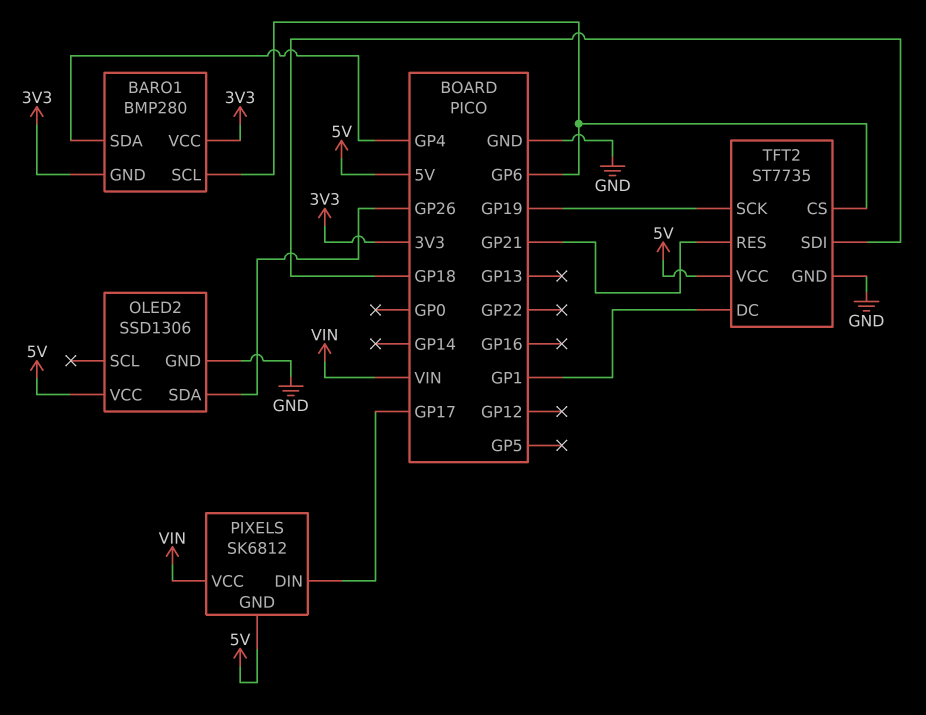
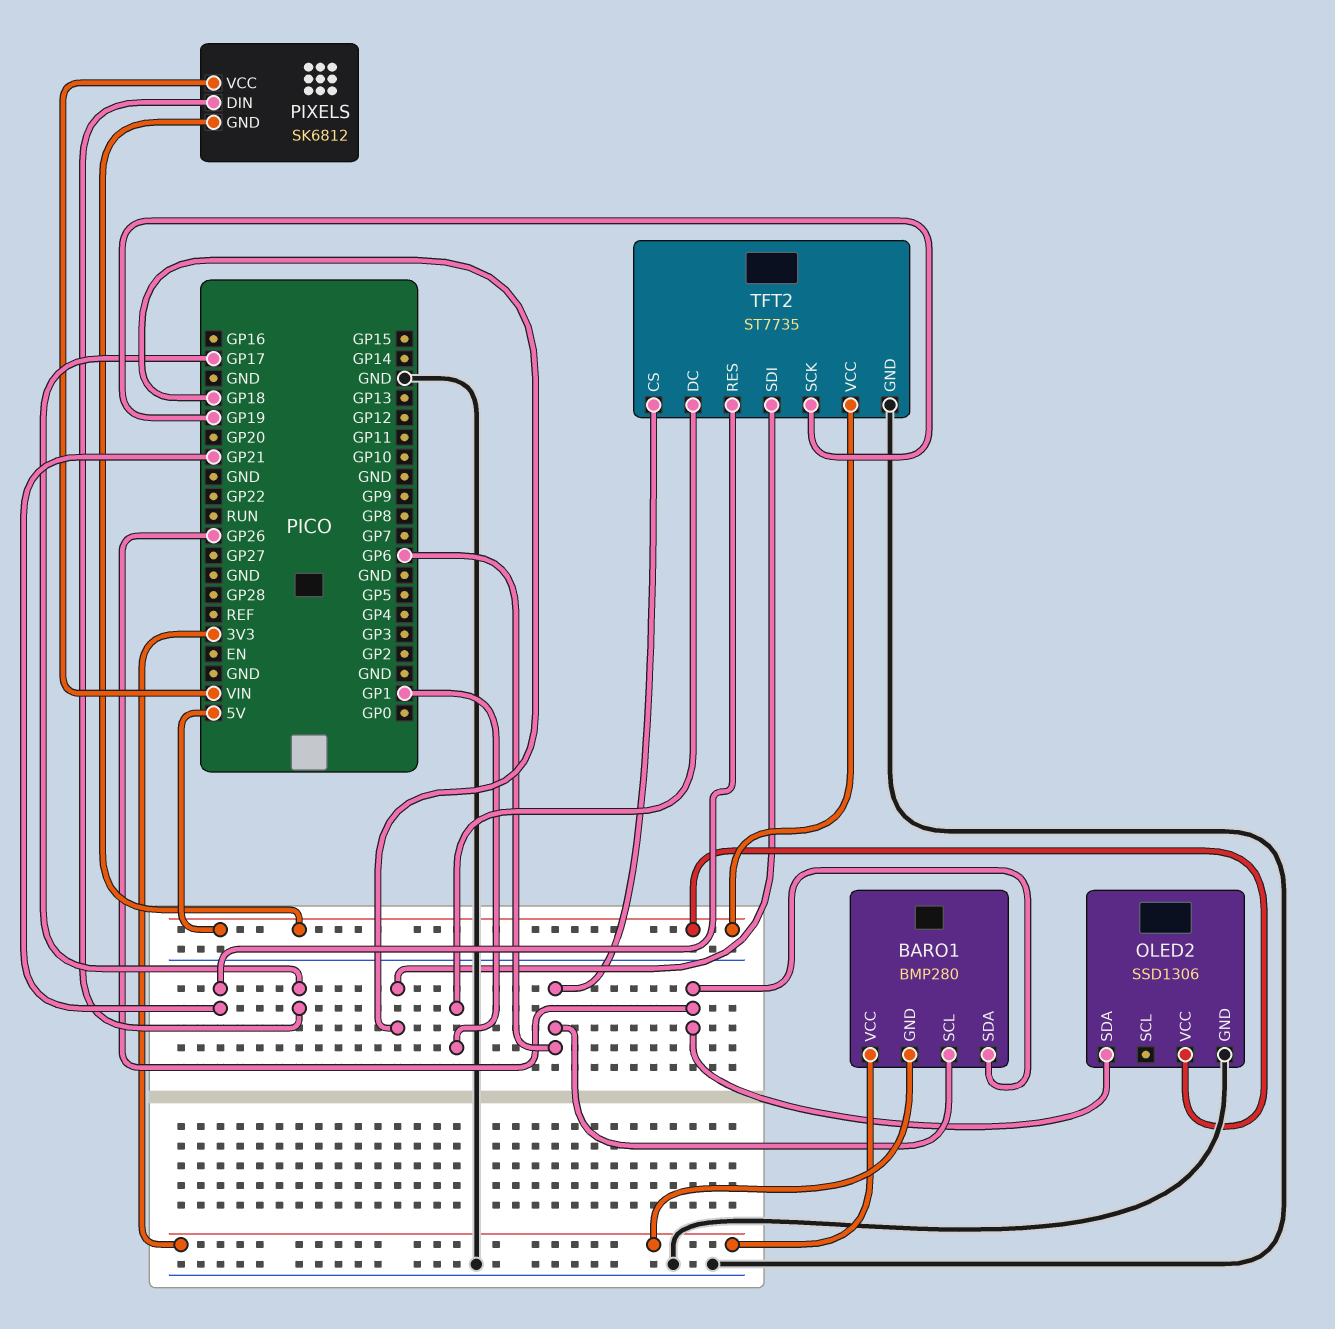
BARO1 pin SDA: GP4 -> GP26

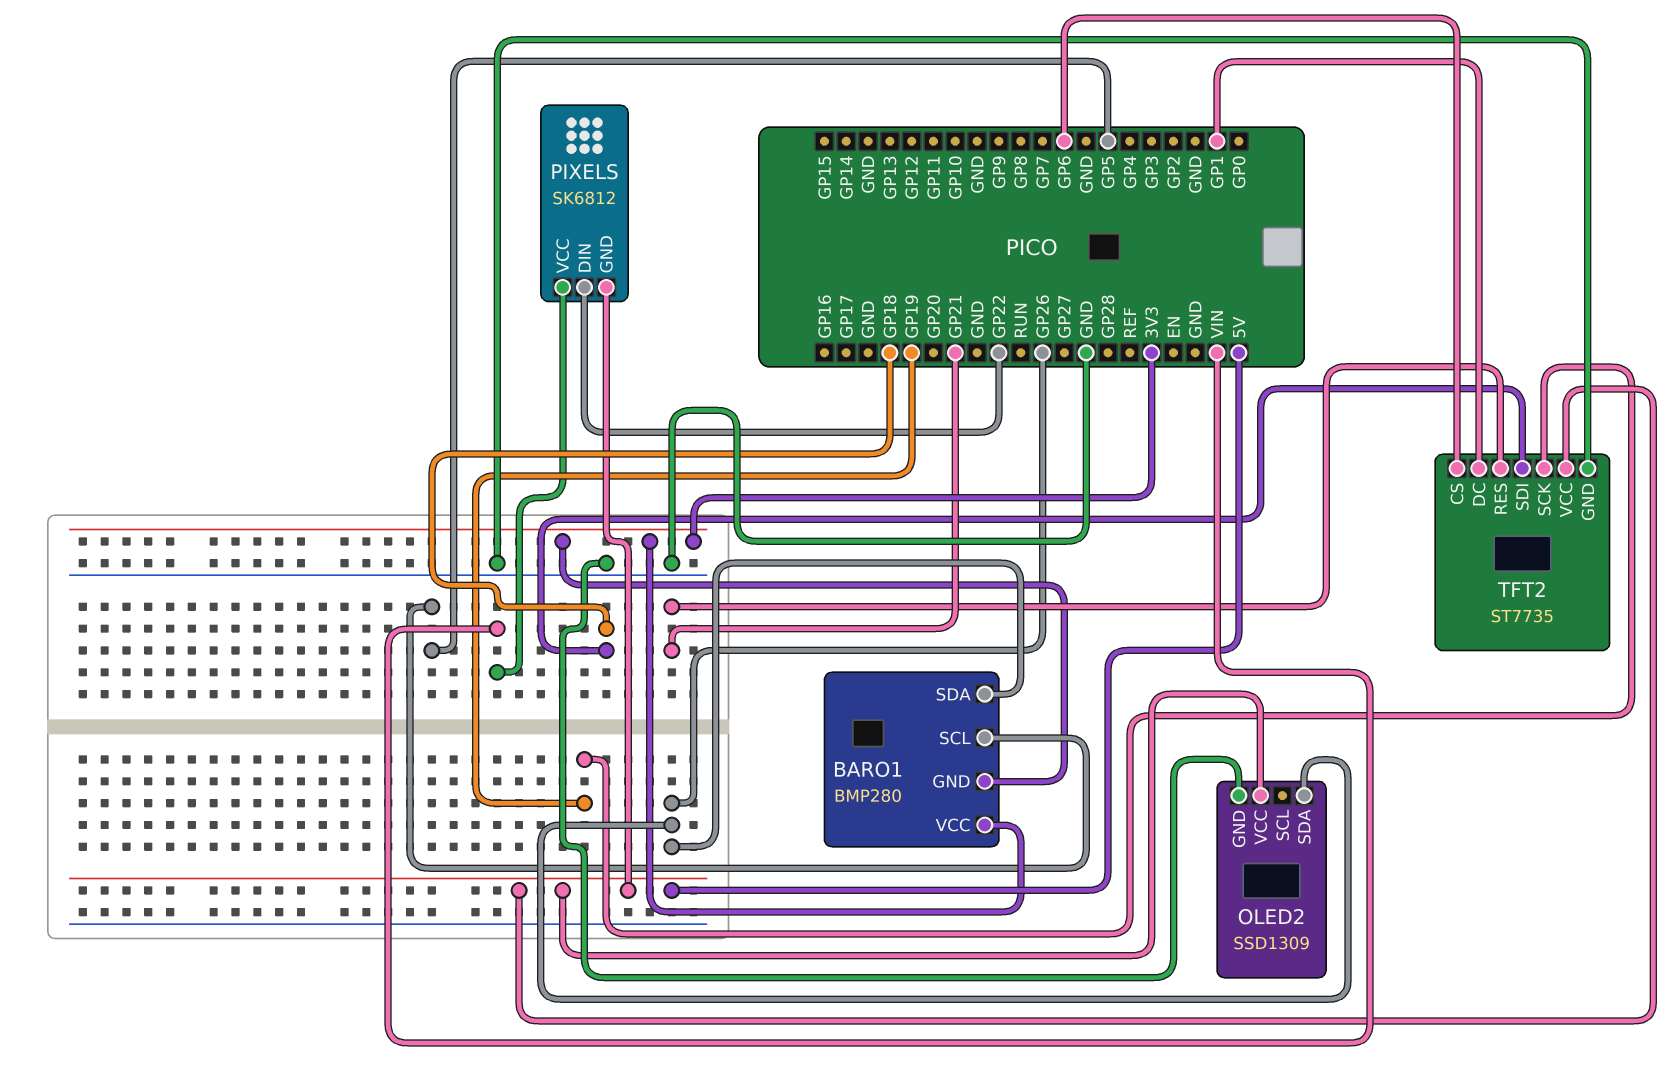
BARO1 pin SCL: GP6 -> GP5
OLED2: SSD1306 -> SSD1309
PIXELS pin DIN: GP17 -> GP22

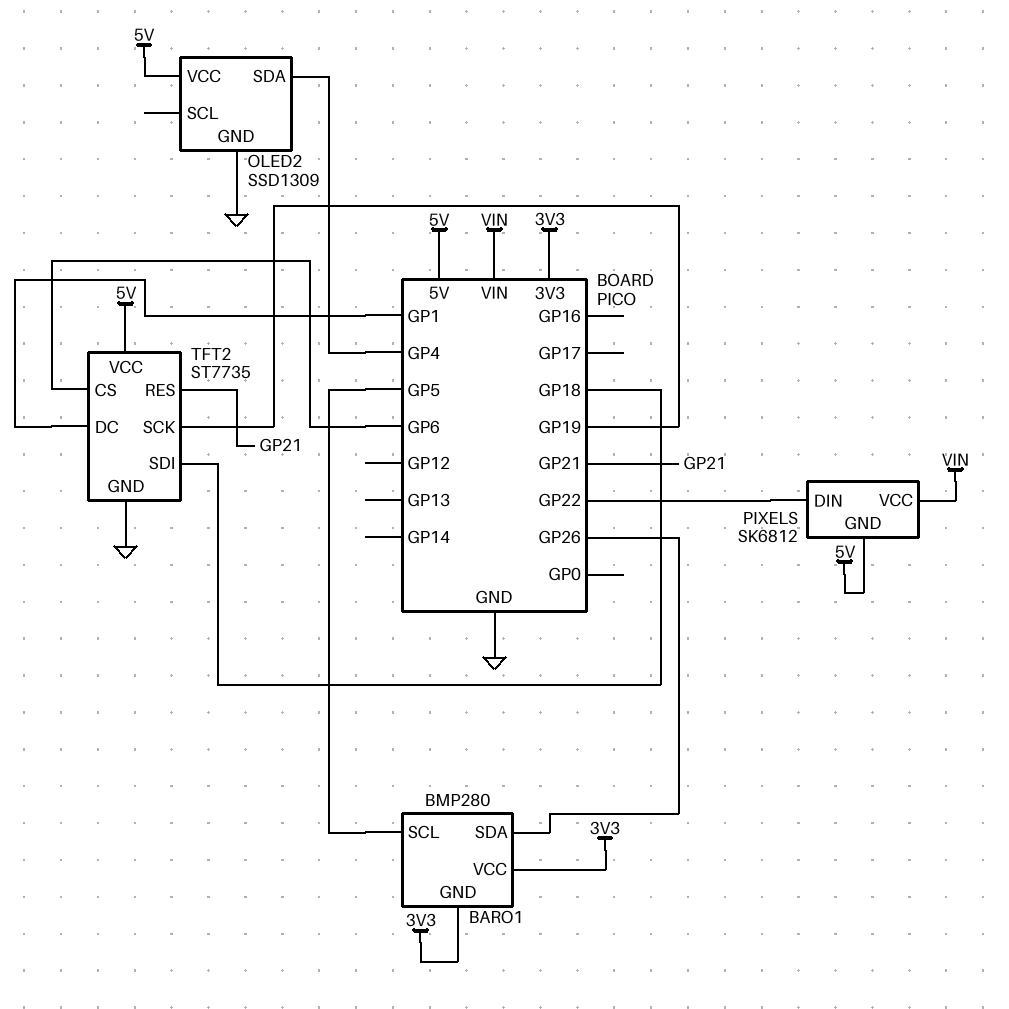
OLED2 pin SDA: GP26 -> GP4

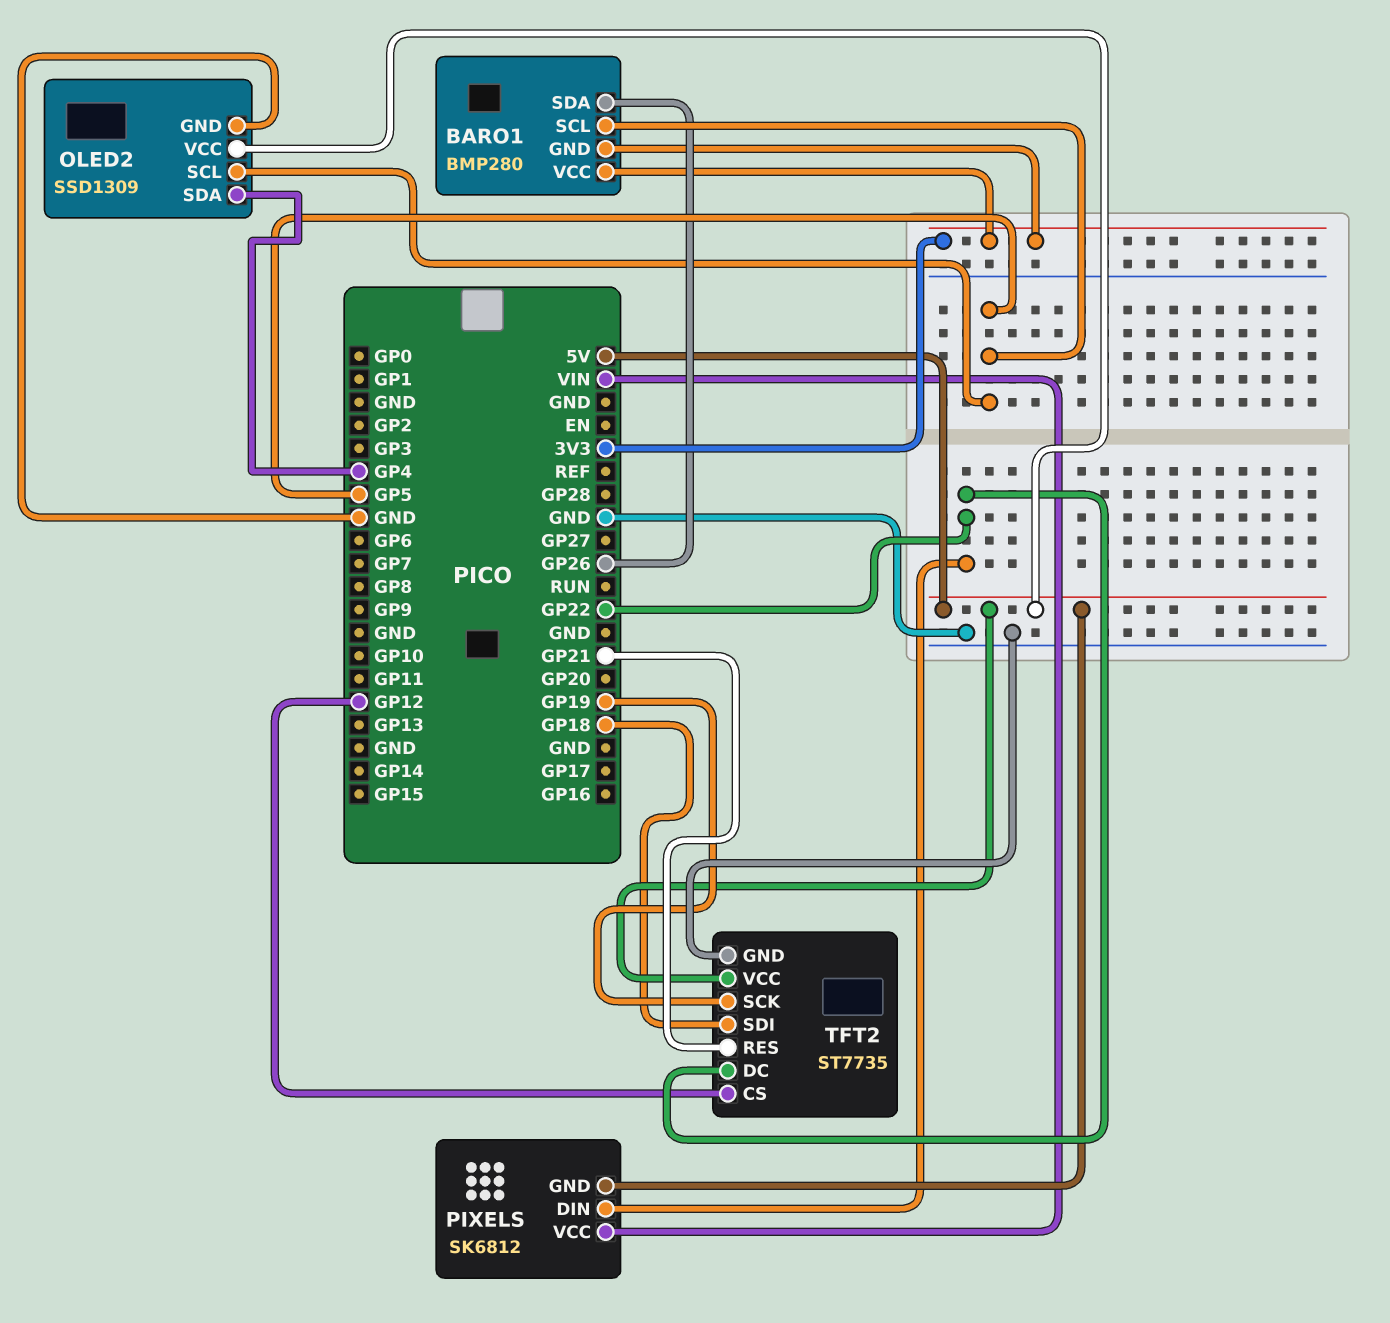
OLED2 pin SCL: none -> GP5
TFT2 pin CS: GP6 -> GP12
TFT2 pin DC: GP1 -> GP22

